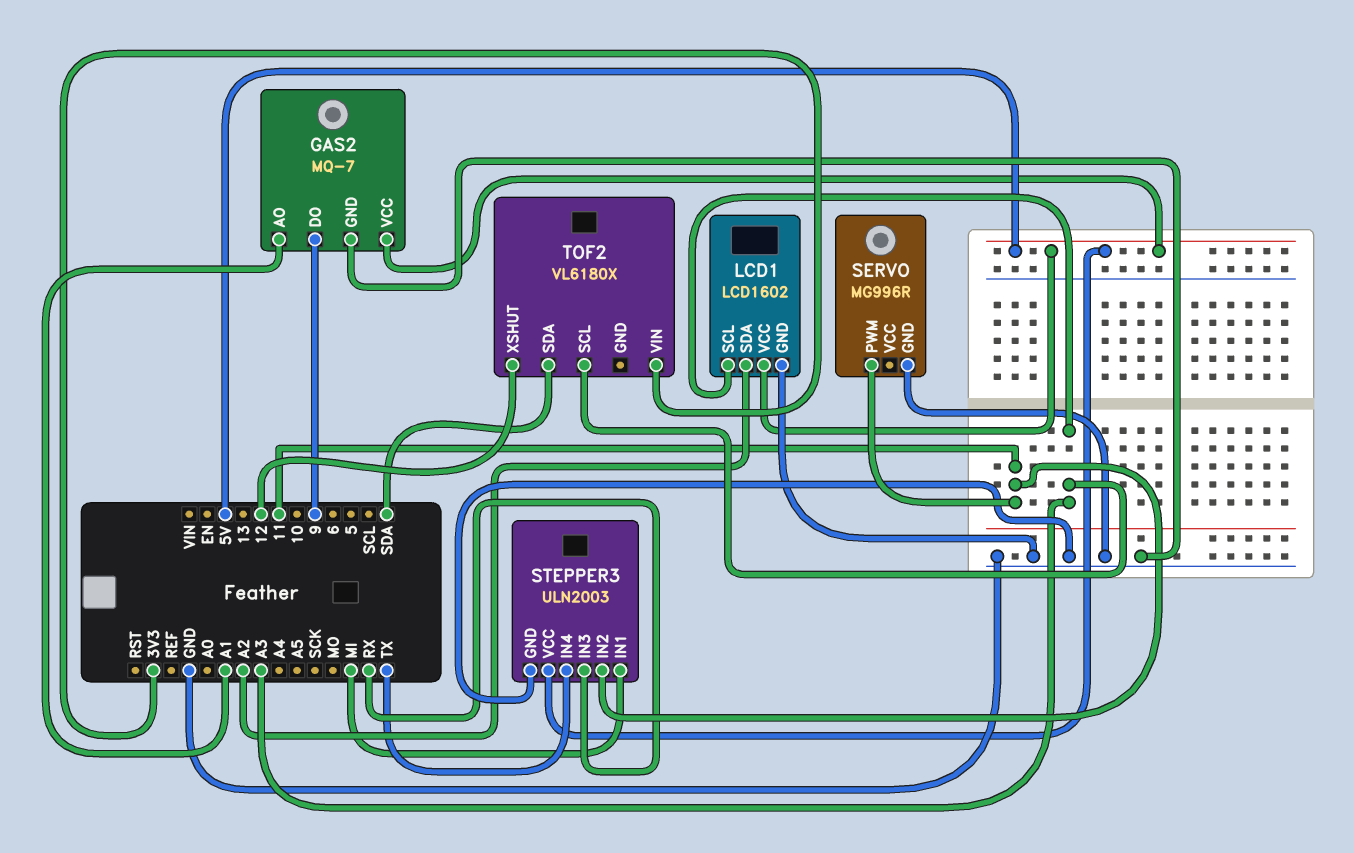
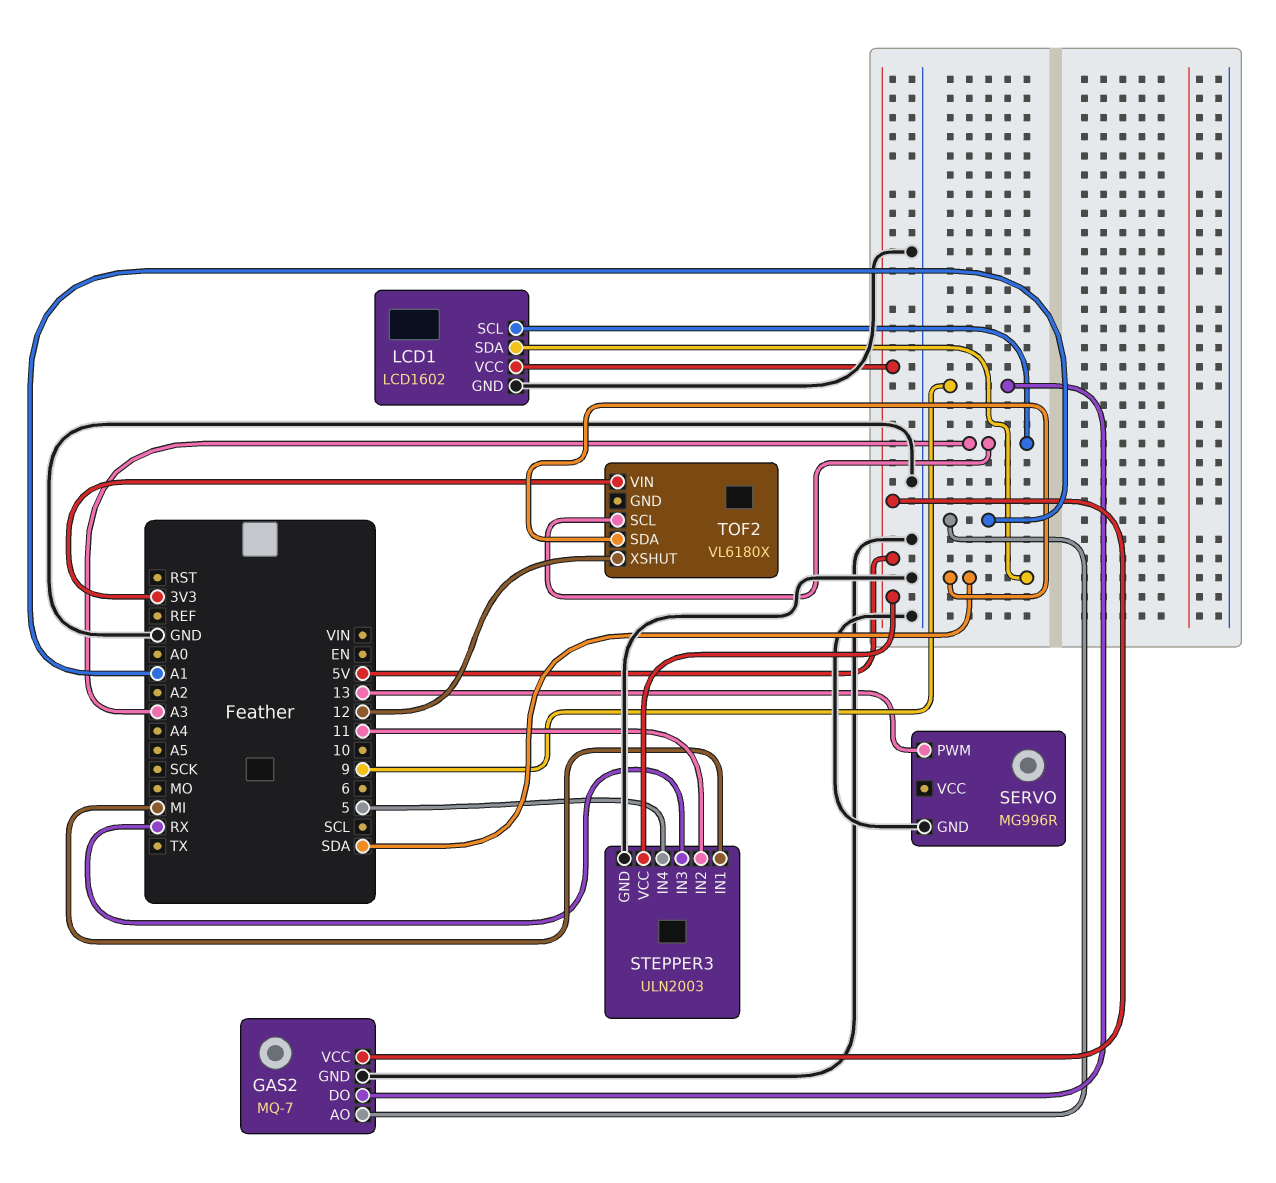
LCD1 pin SDA: A2 -> SDA
SERVO pin PWM: 11 -> 13
STEPPER3 pin IN4: TX -> 5

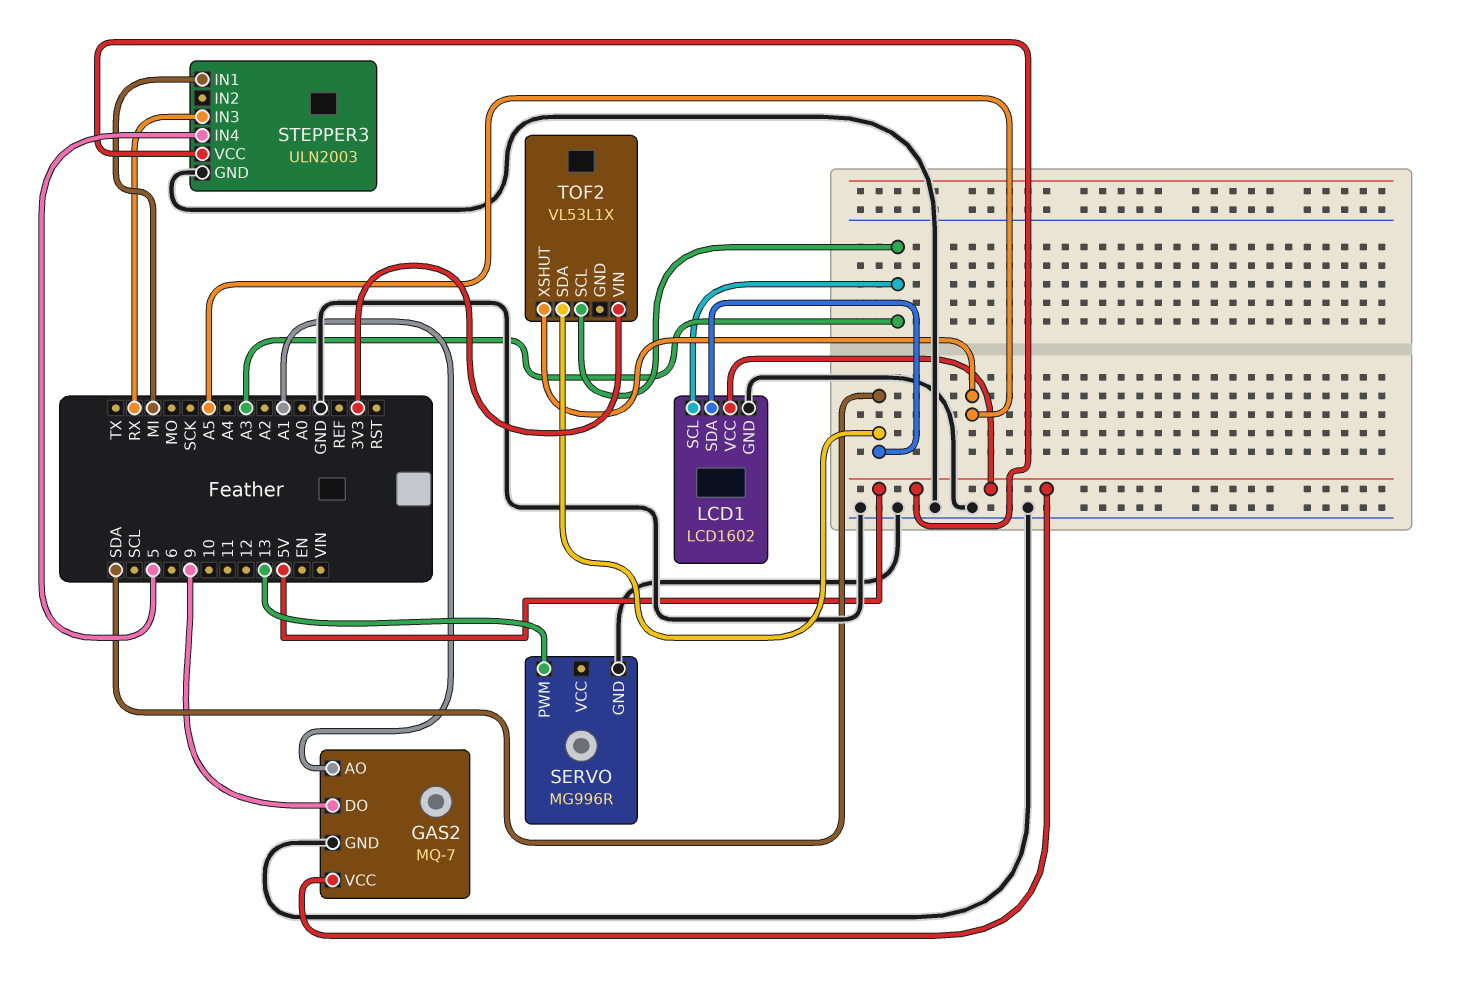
STEPPER3 pin IN2: 11 -> none
TOF2: VL6180X -> VL53L1X
TOF2 pin XSHUT: 12 -> A5

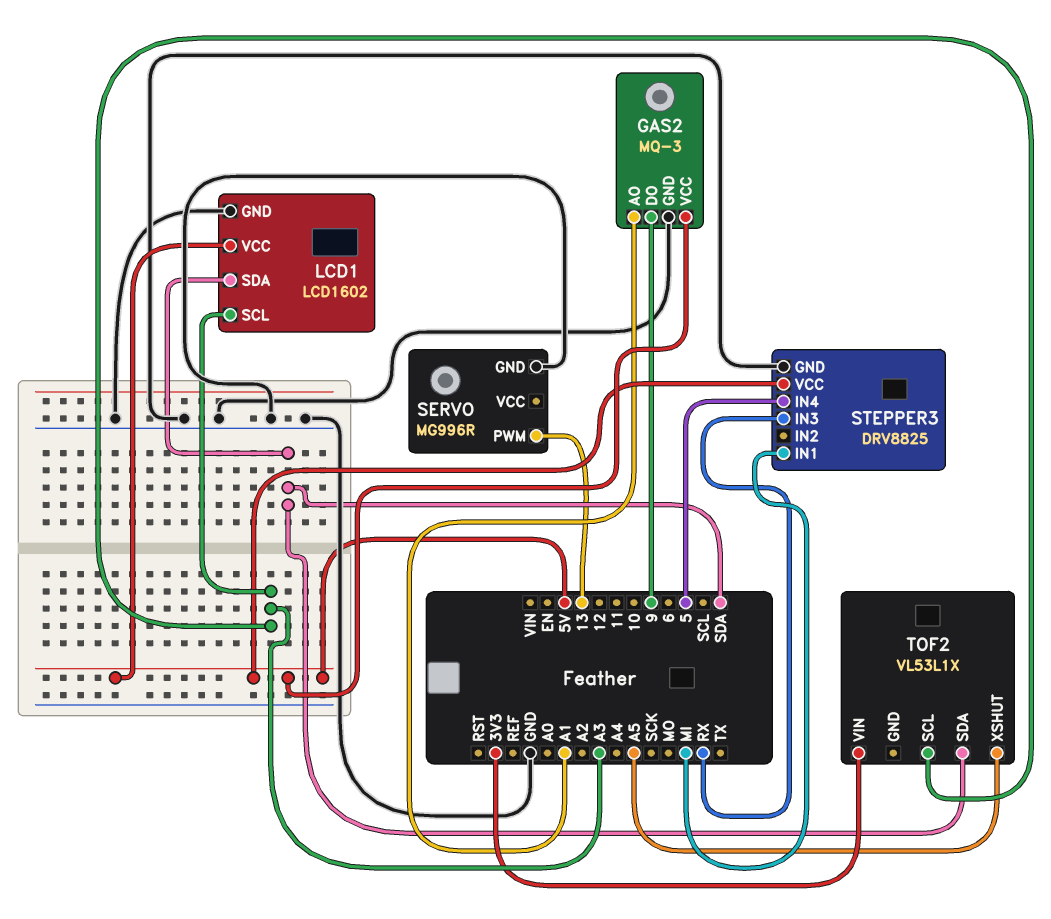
GAS2: MQ-7 -> MQ-3
STEPPER3: ULN2003 -> DRV8825

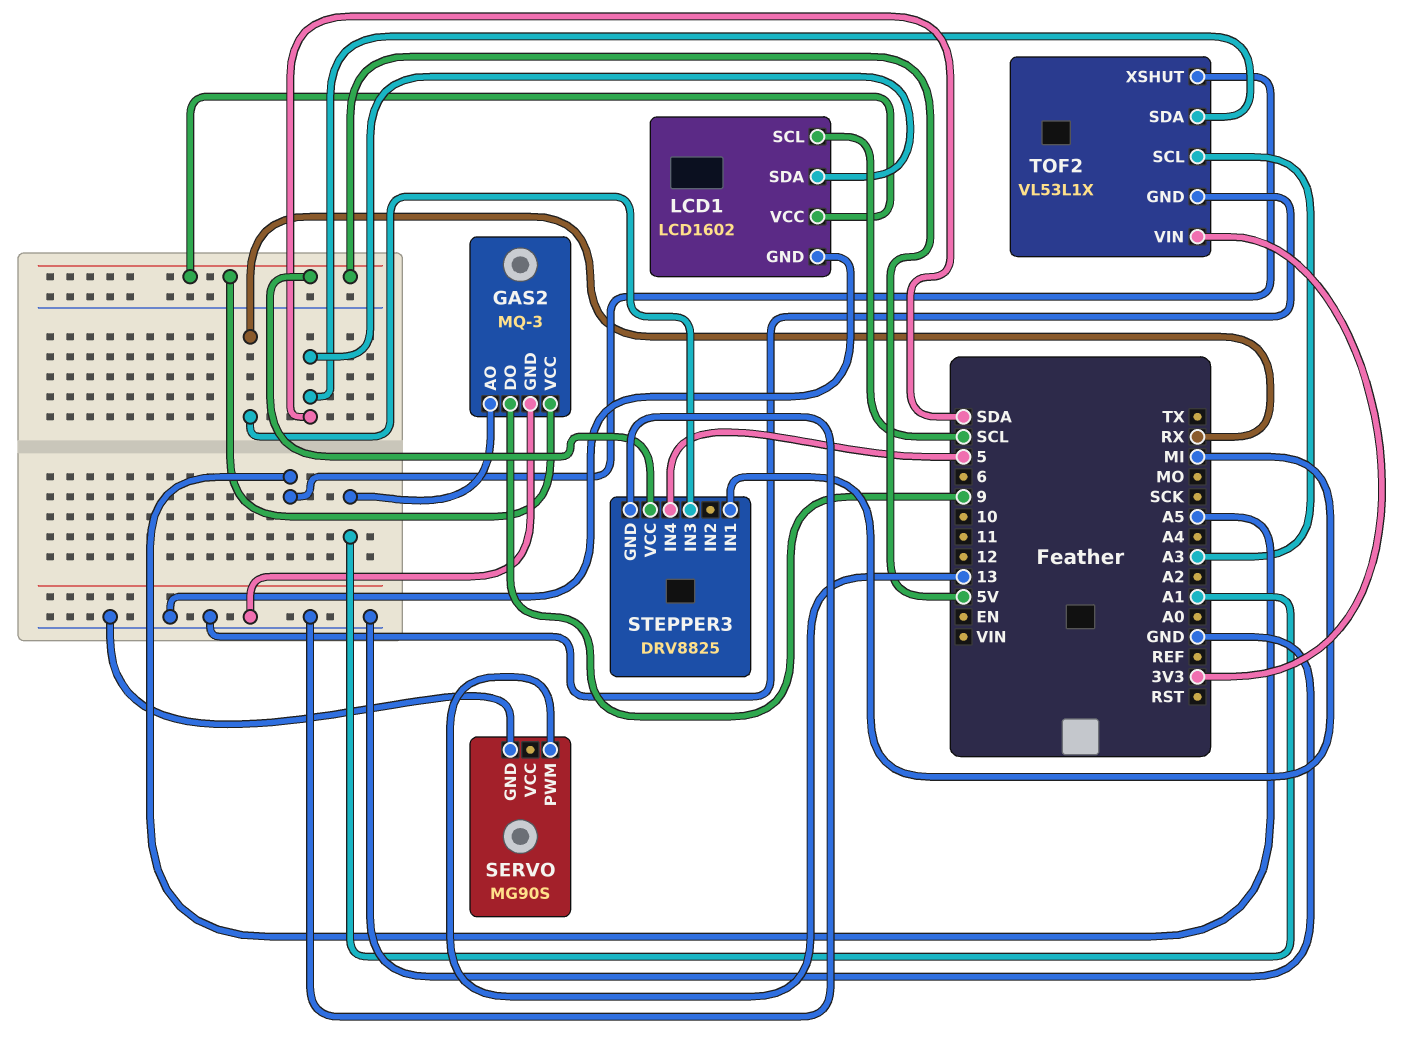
LCD1 pin SCL: A3 -> SCL
SERVO: MG996R -> MG90S
TOF2 pin GND: none -> GND

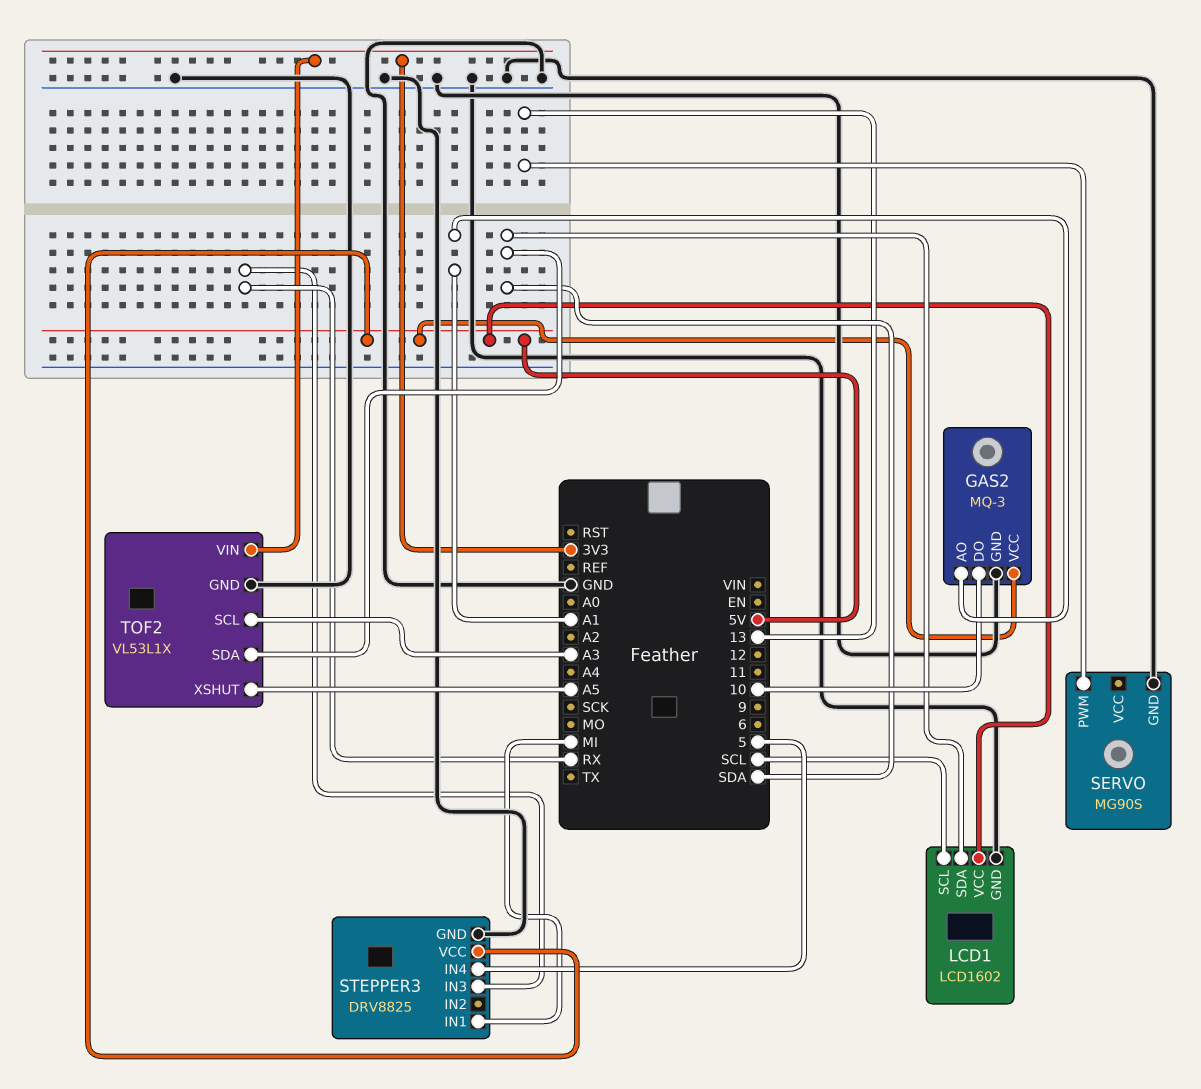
GAS2 pin DO: 9 -> 10

